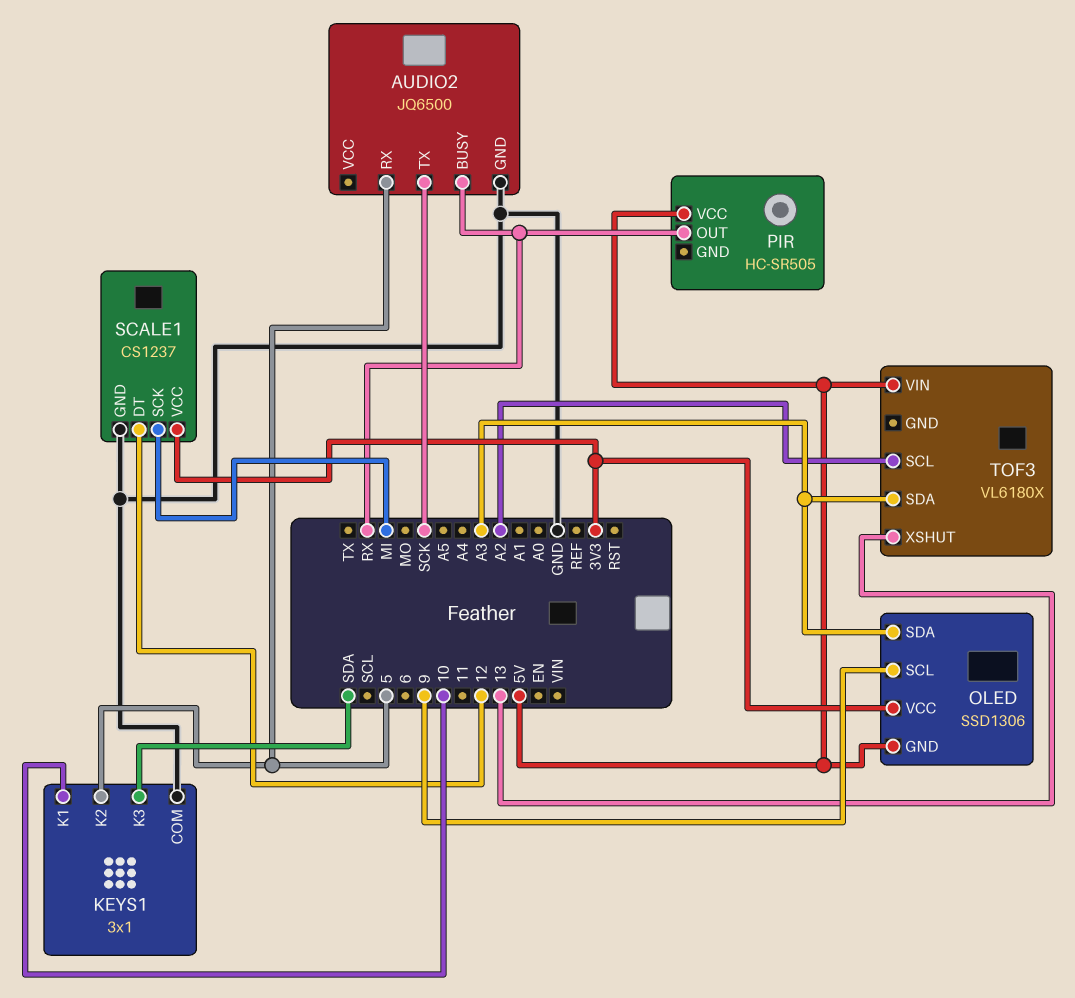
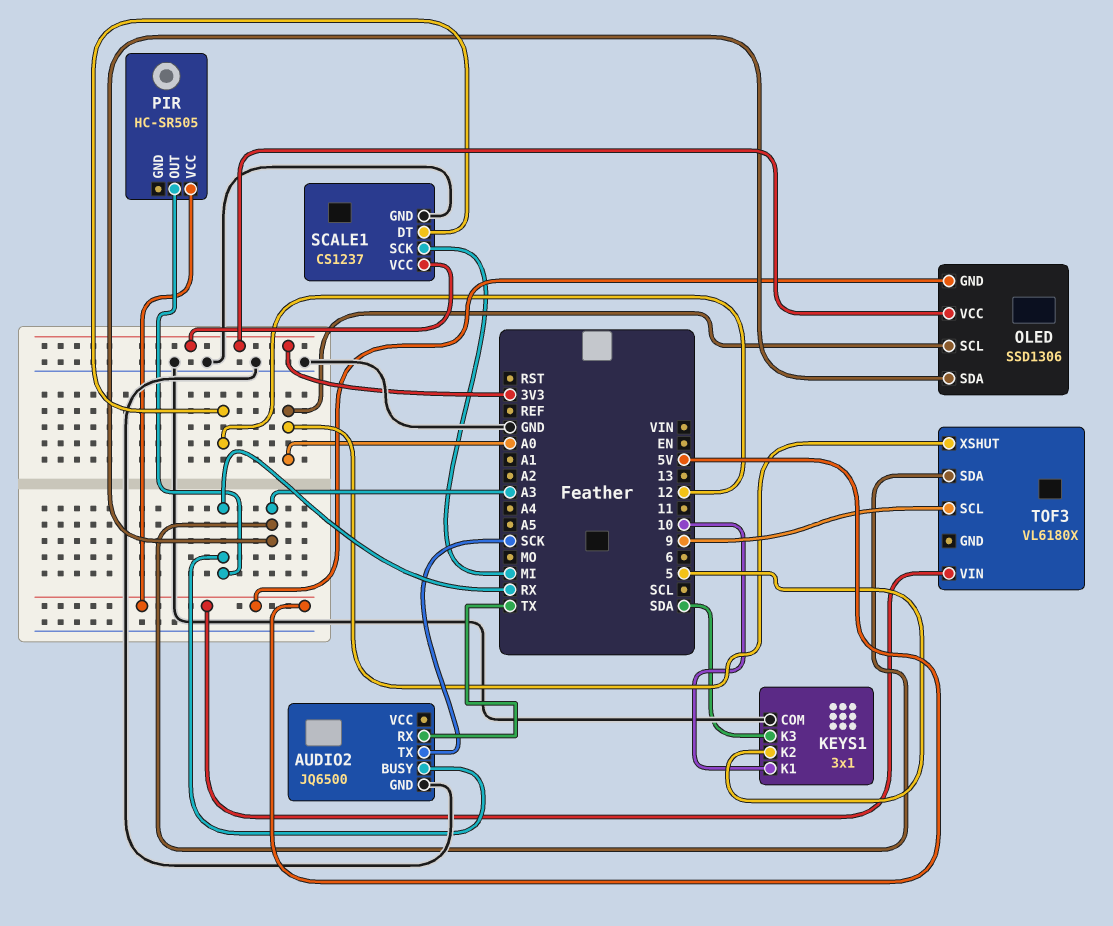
AUDIO2 pin RX: 5 -> TX
OLED pin SCL: 9 -> A0
TOF3 pin SCL: A2 -> 9
TOF3 pin XSHUT: 13 -> A0

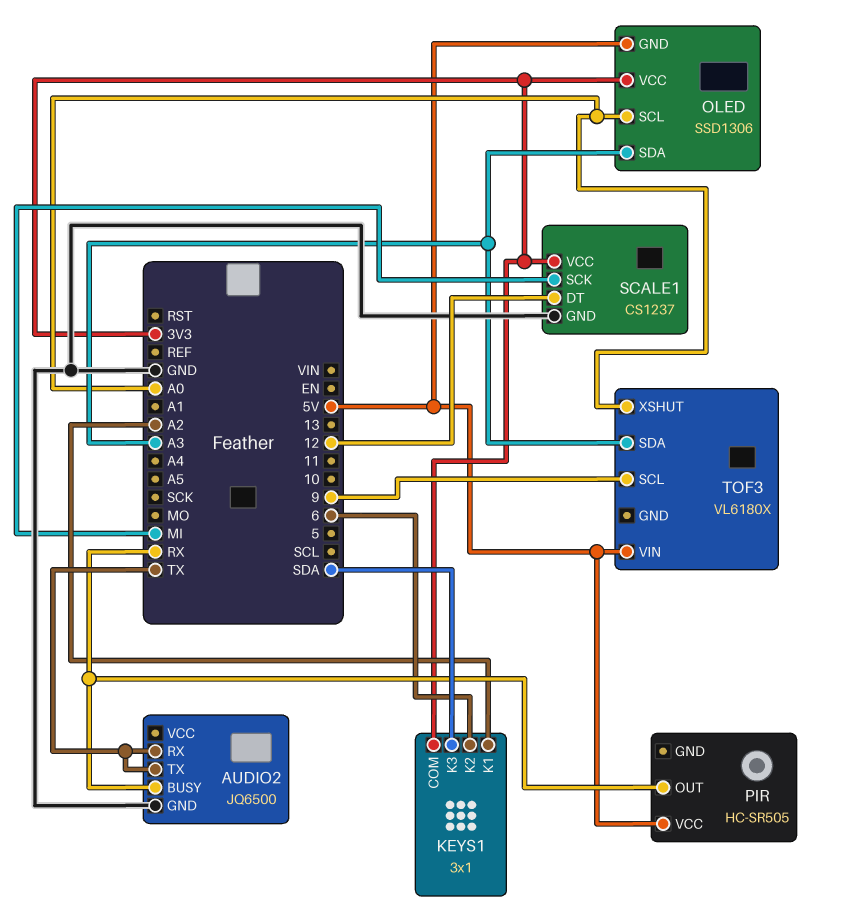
AUDIO2 pin TX: SCK -> TX
KEYS1 pin COM: GND -> 3V3
KEYS1 pin K1: 10 -> A2
KEYS1 pin K2: 5 -> 6

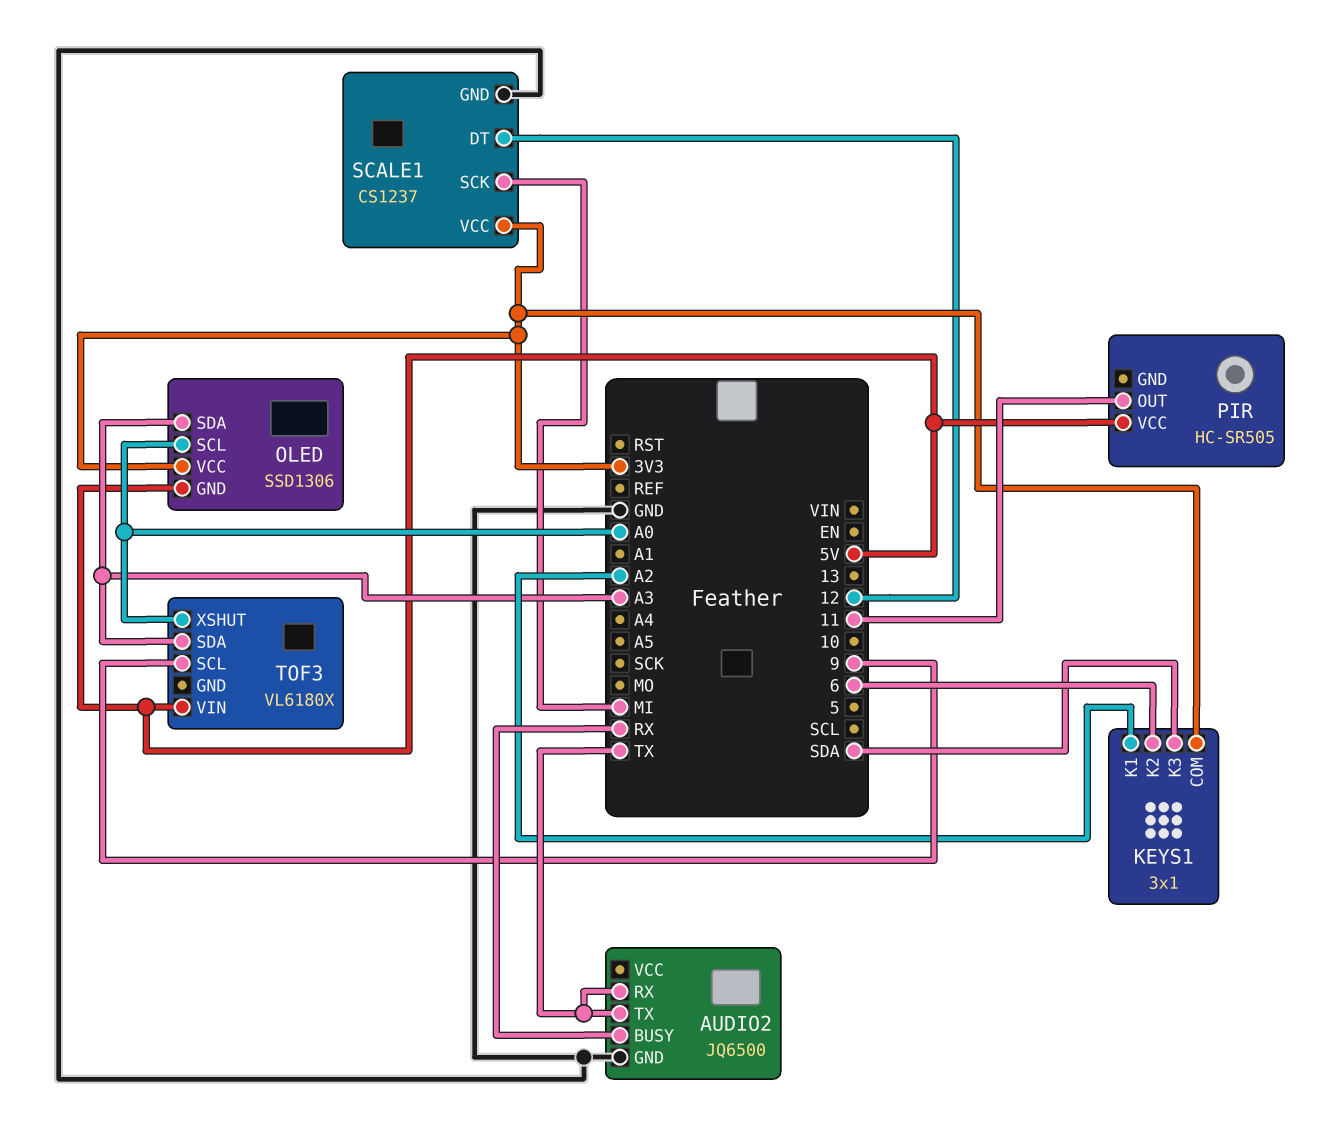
PIR pin OUT: RX -> 11

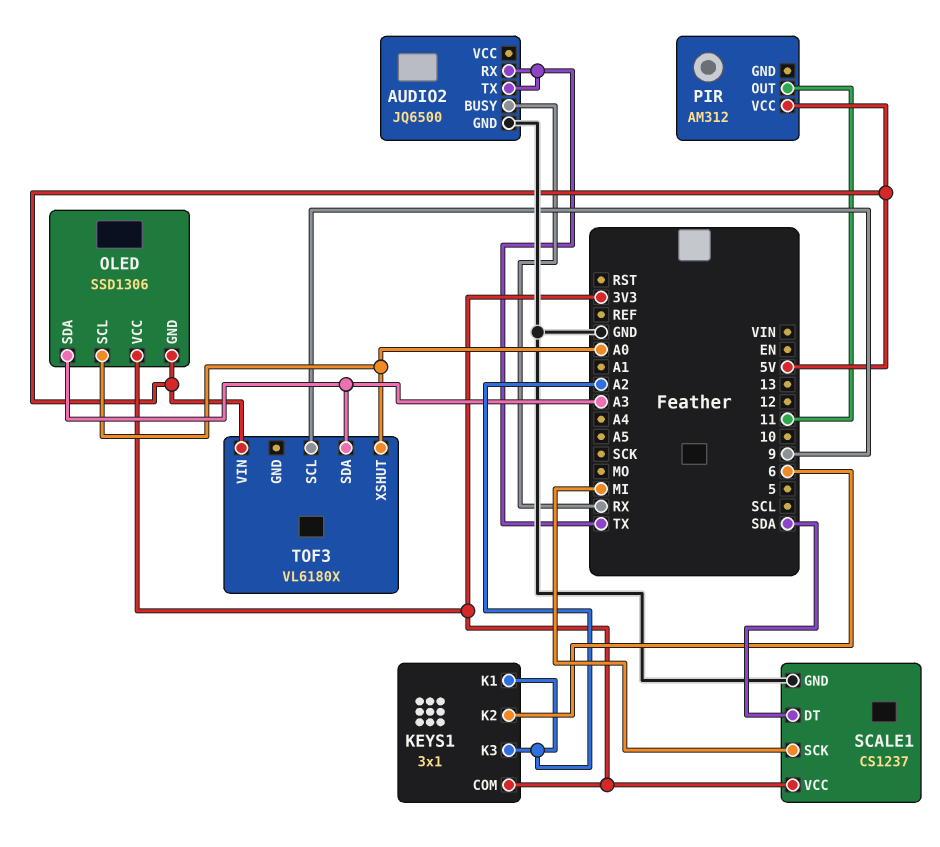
KEYS1 pin K3: SDA -> A2
PIR: HC-SR505 -> AM312
SCALE1 pin DT: 12 -> SDA

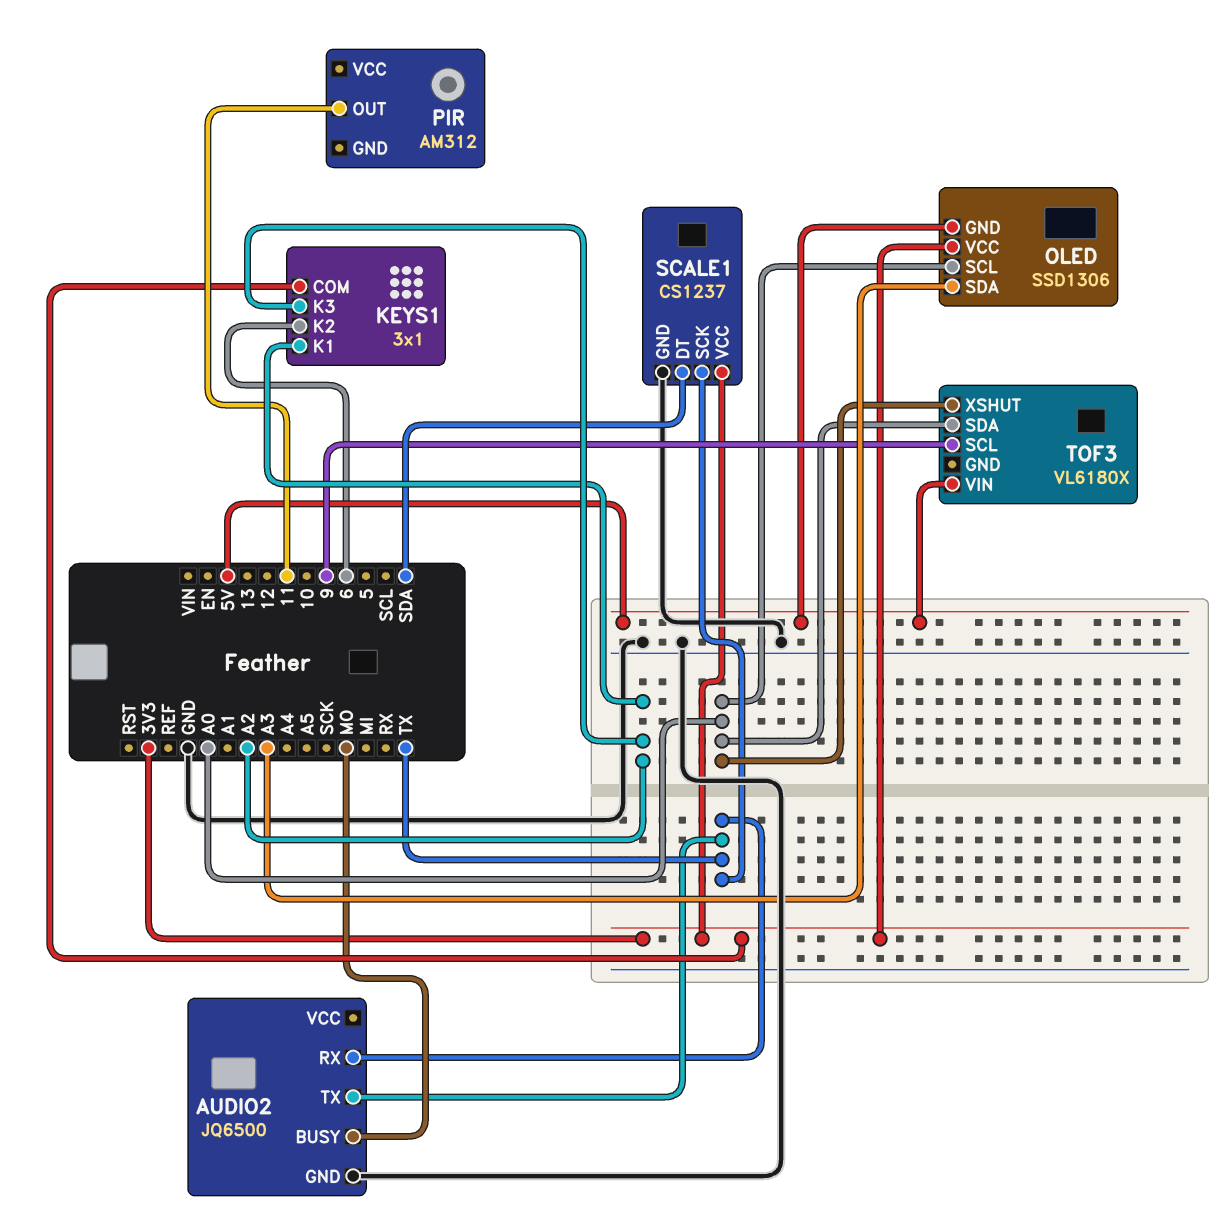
AUDIO2 pin BUSY: RX -> MO
PIR pin VCC: 5V -> none
SCALE1 pin SCK: MI -> TX
TOF3 pin SDA: A3 -> A0

